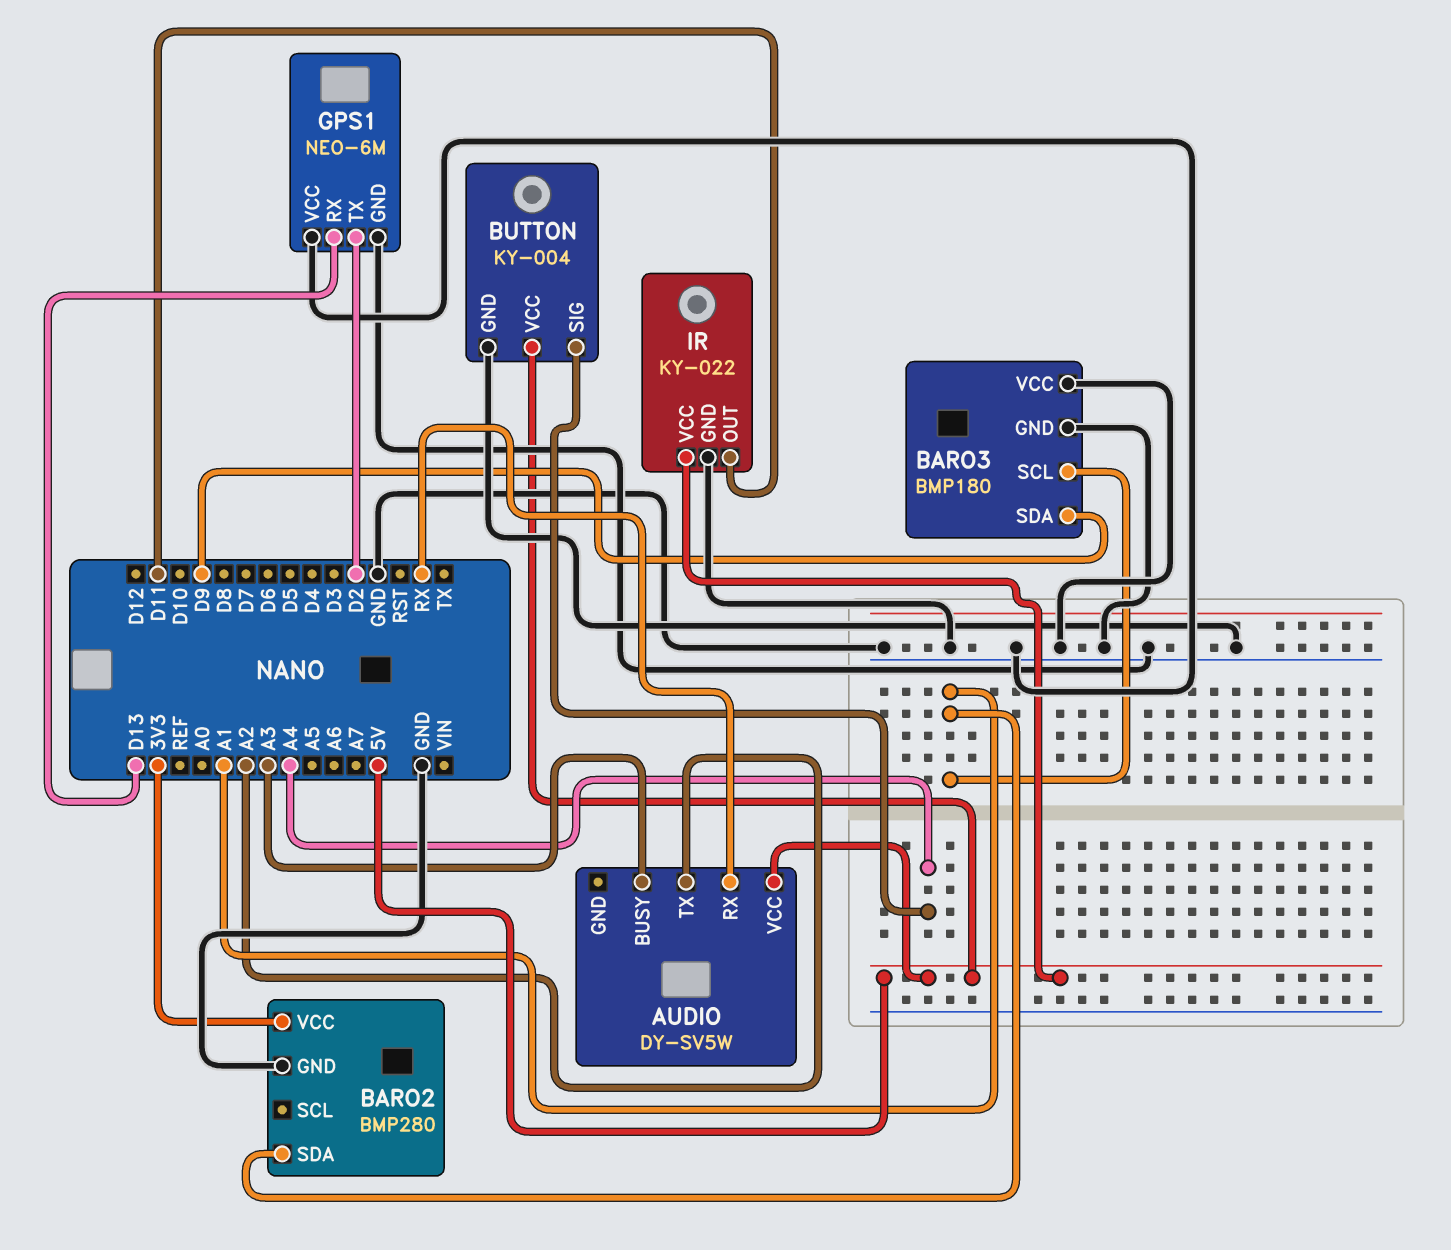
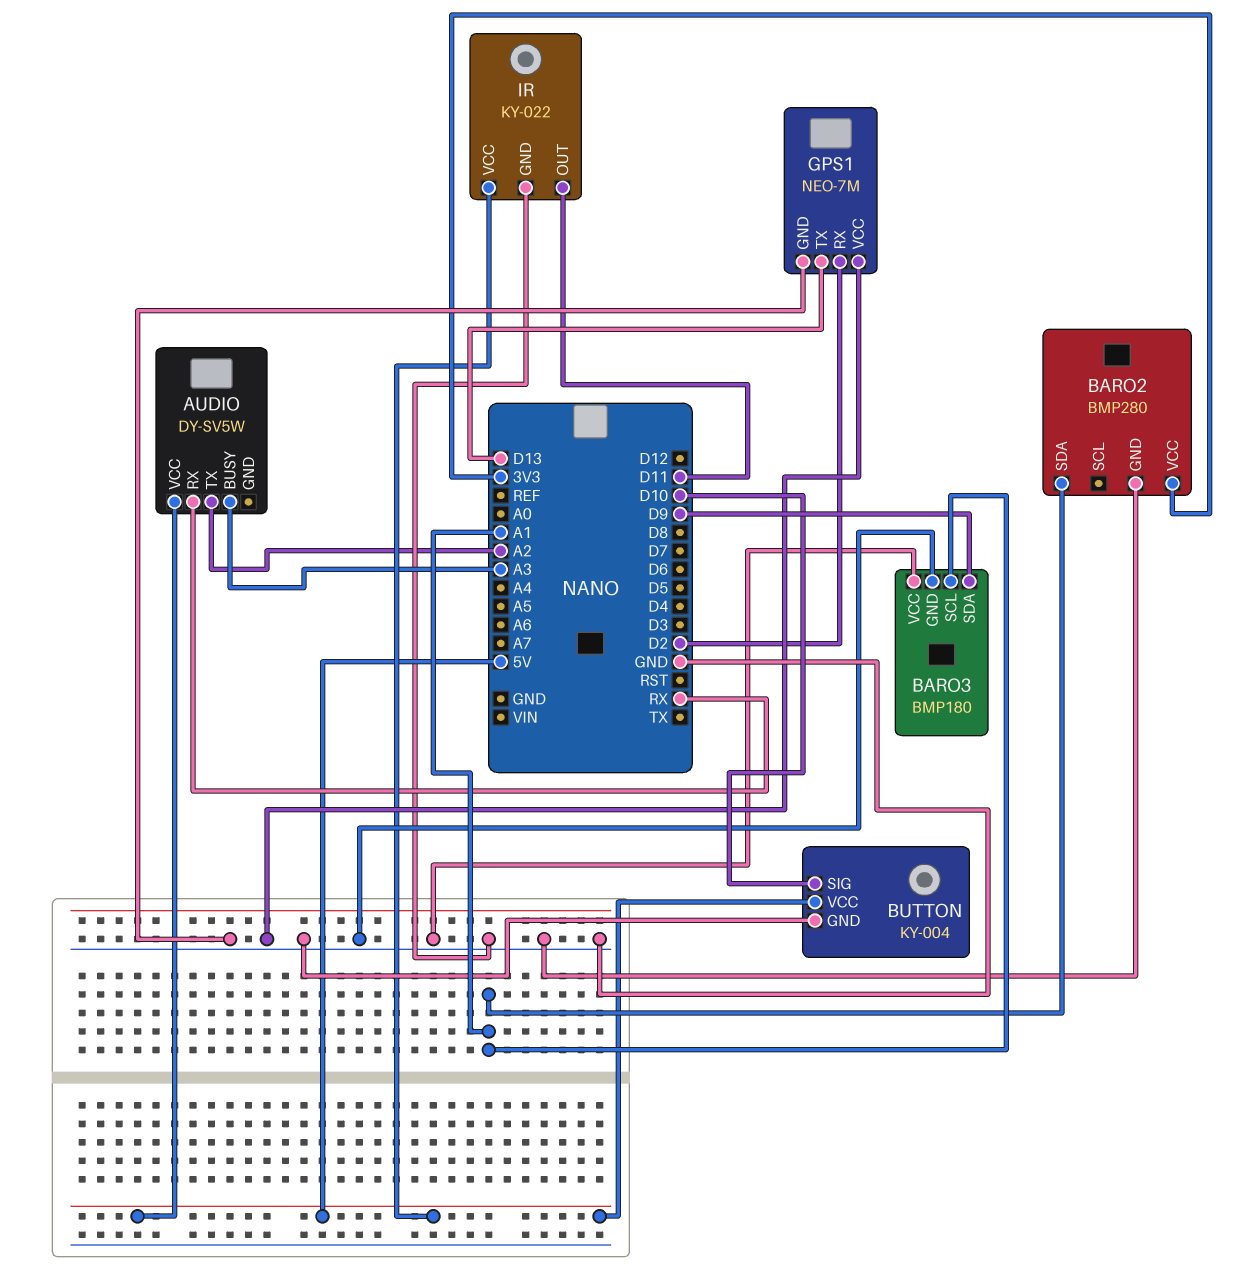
BUTTON pin SIG: A4 -> D10
GPS1: NEO-6M -> NEO-7M
GPS1 pin RX: D13 -> D2
GPS1 pin TX: D2 -> D13

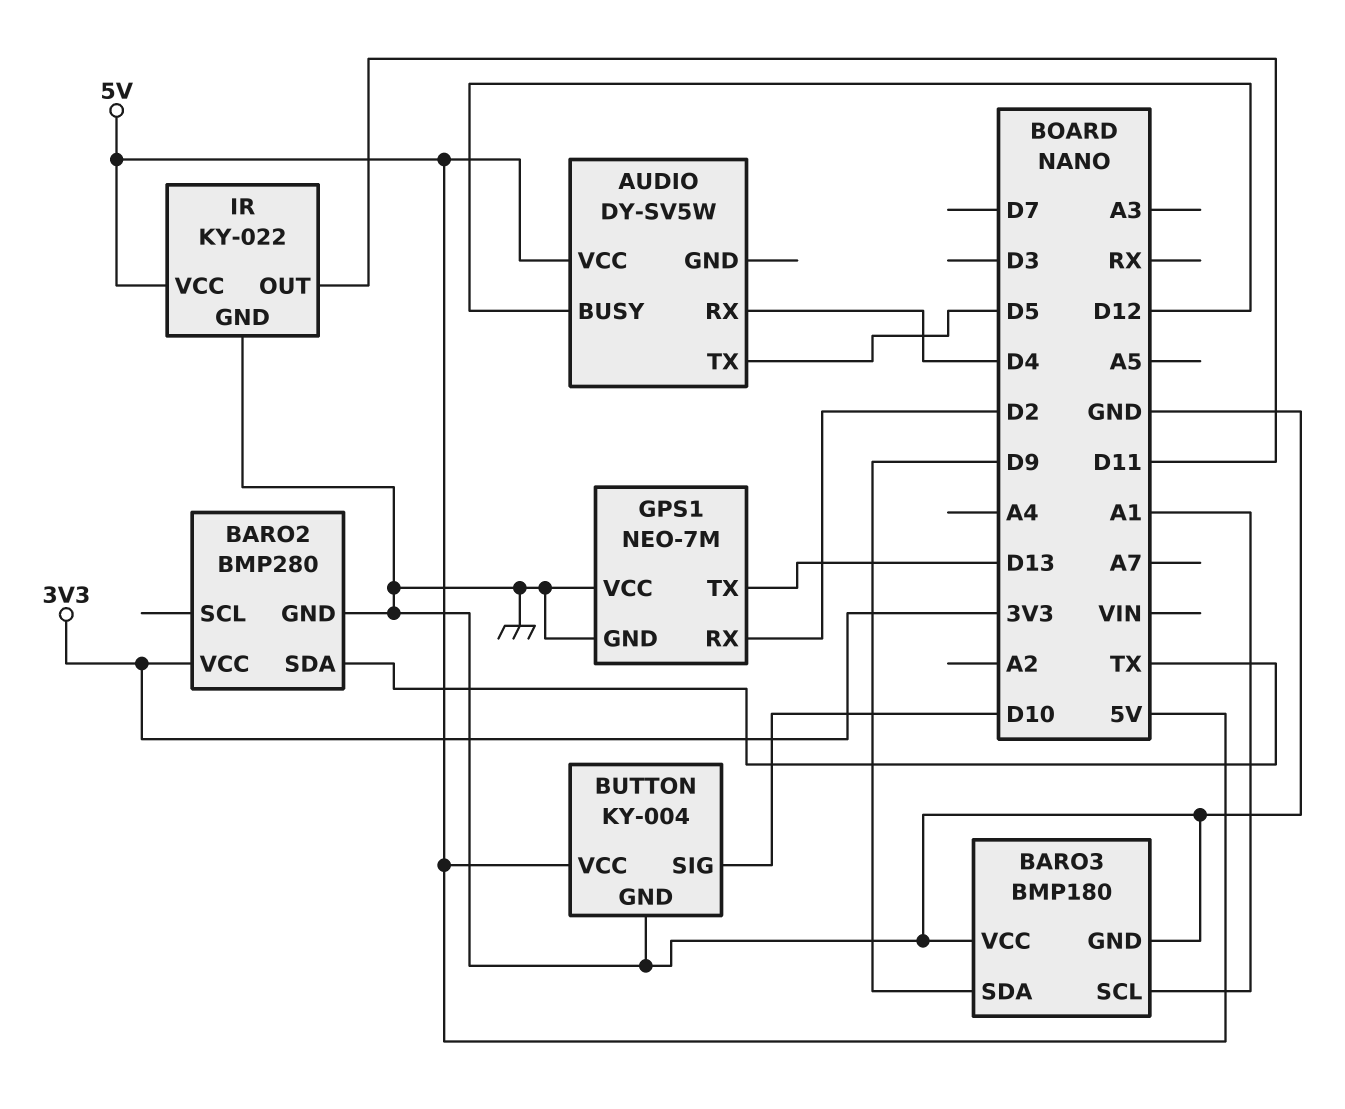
AUDIO pin BUSY: A3 -> D12
AUDIO pin RX: RX -> D4
AUDIO pin TX: A2 -> D5
BARO2 pin SDA: A1 -> TX

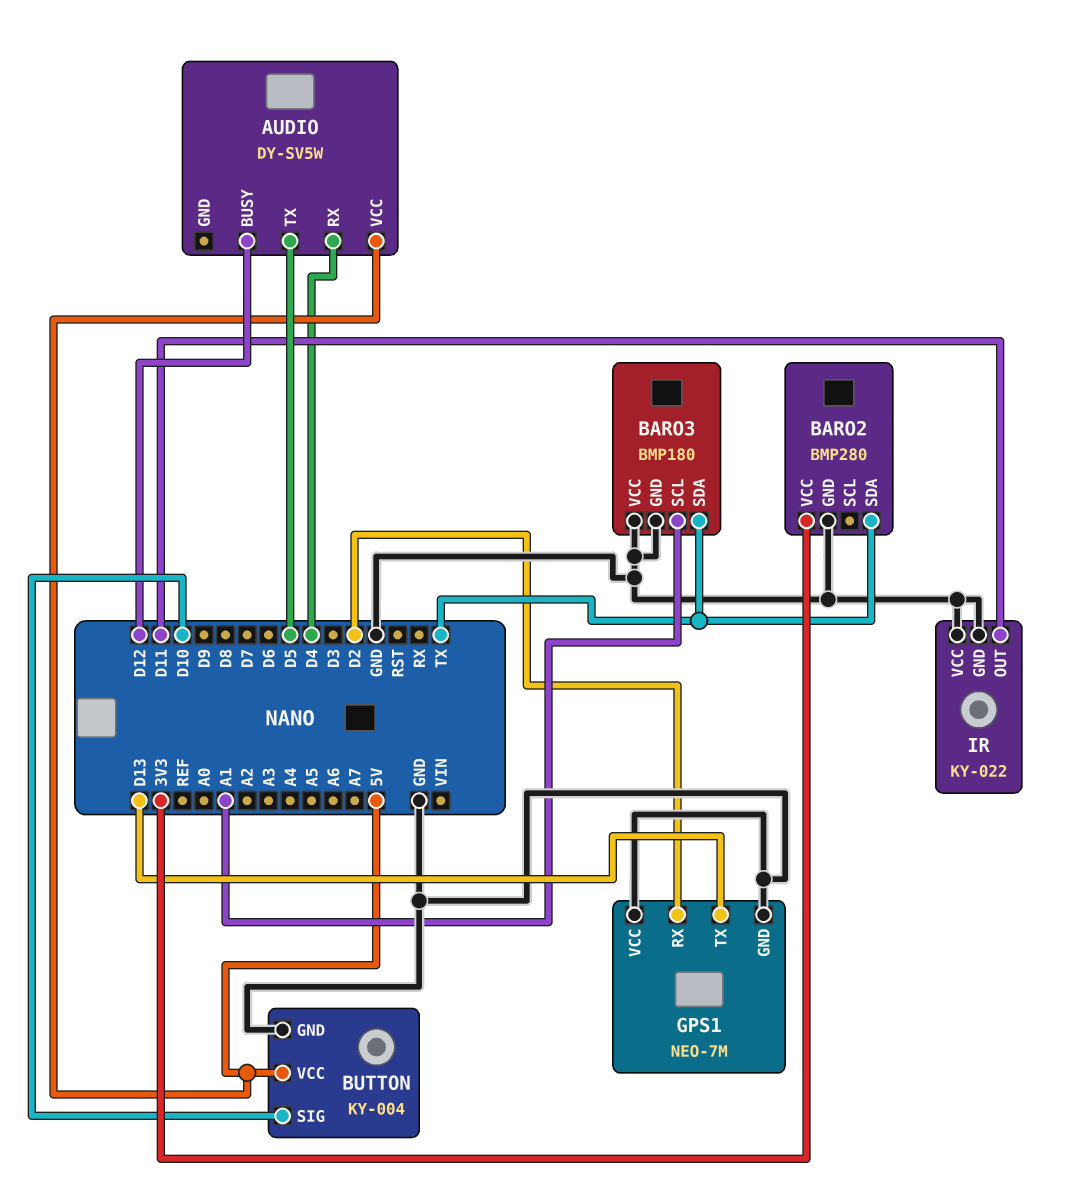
BARO3 pin SDA: D9 -> TX
IR pin VCC: 5V -> GND

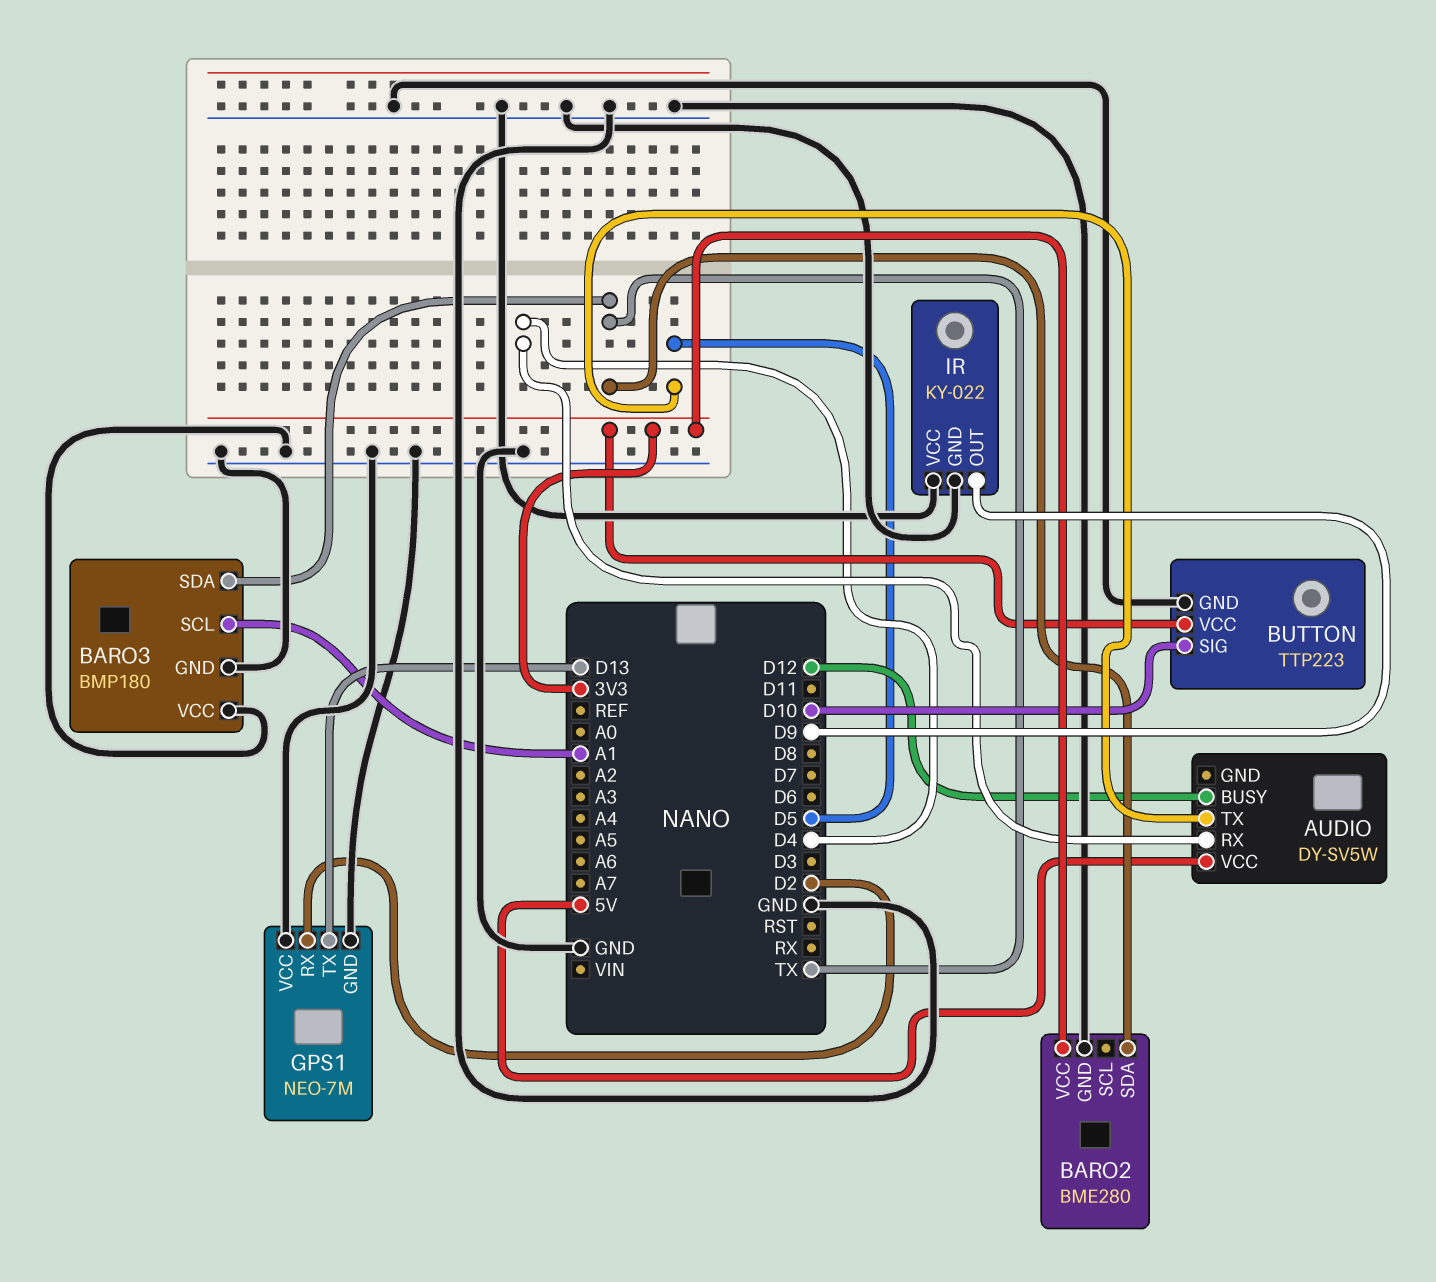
BARO2: BMP280 -> BME280
BUTTON: KY-004 -> TTP223
BUTTON pin VCC: 5V -> 3V3
IR pin OUT: D11 -> D9

